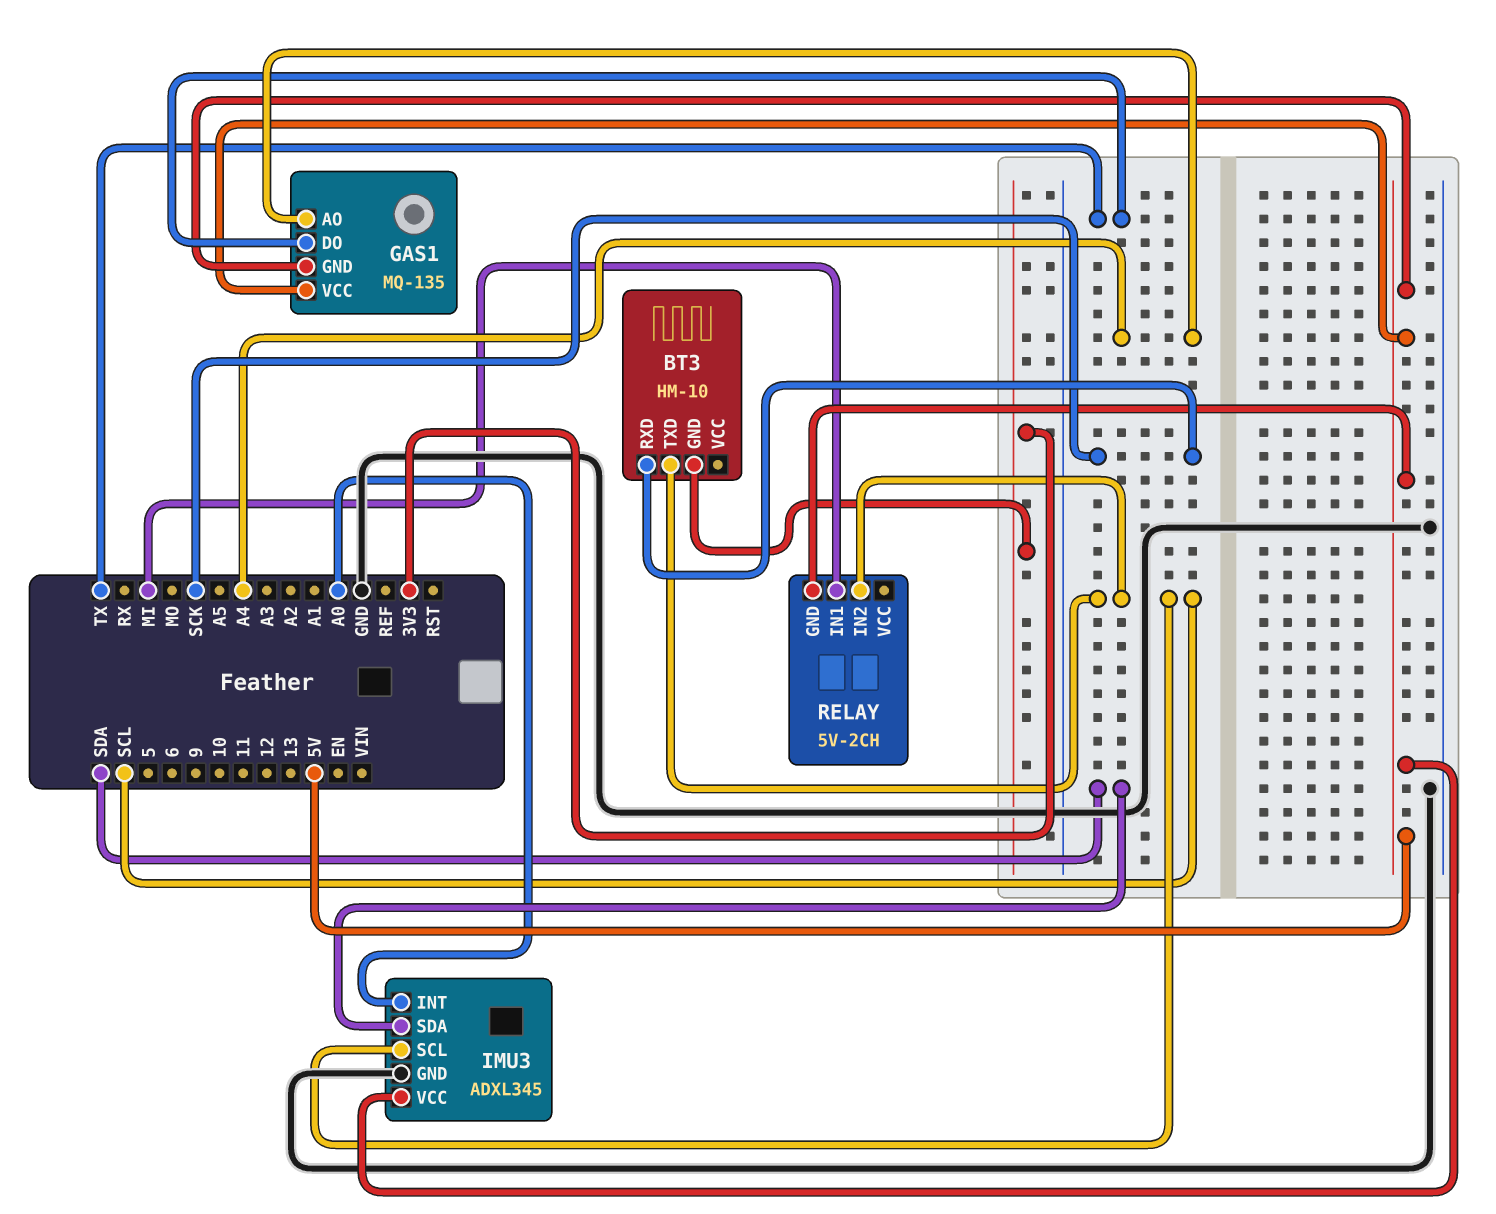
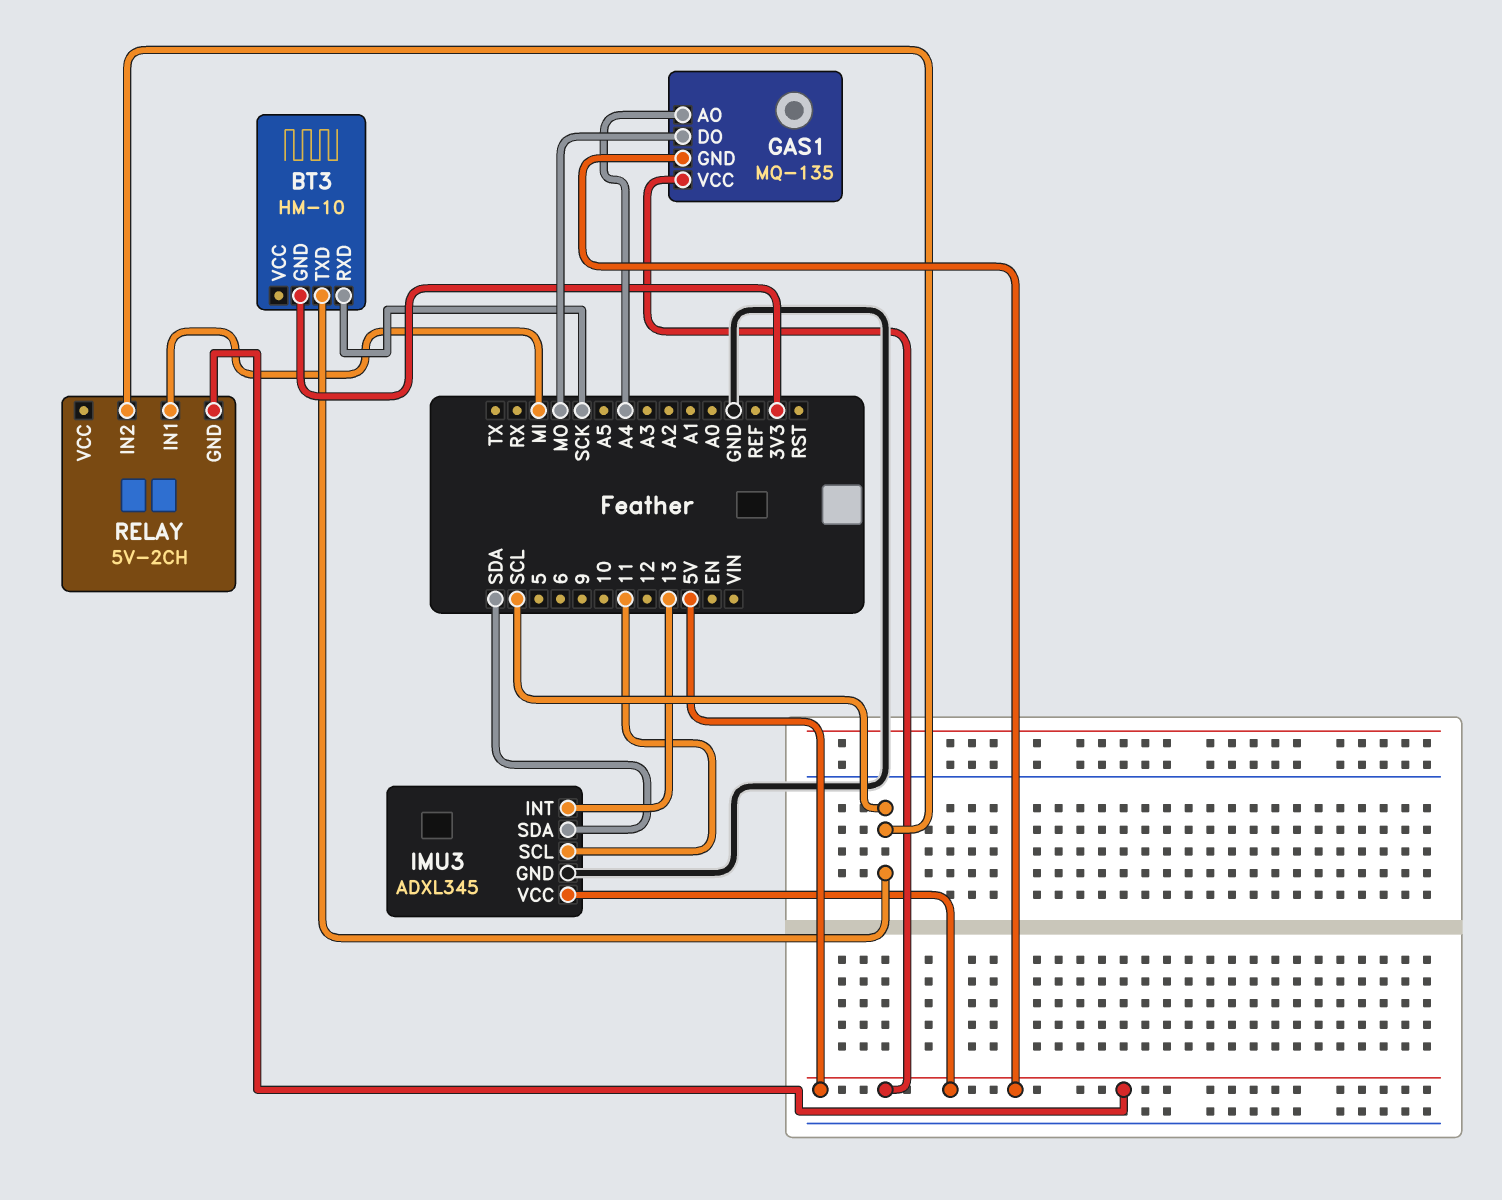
GAS1 pin DO: TX -> MO
IMU3 pin INT: A0 -> 13
IMU3 pin SCL: SCL -> 11

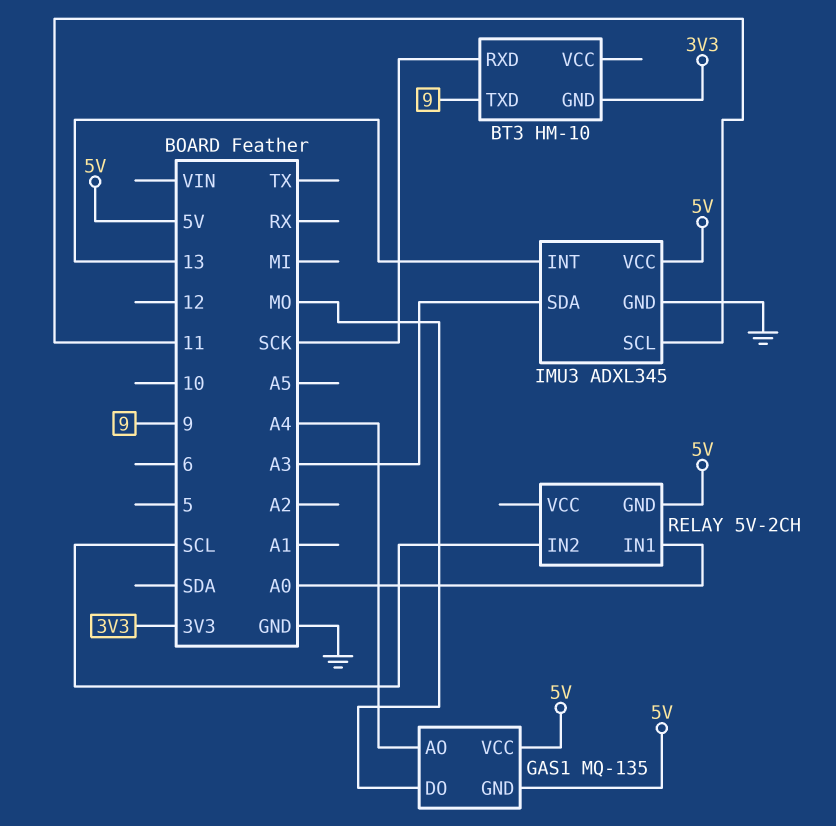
BT3 pin TXD: SCL -> 9
IMU3 pin SDA: SDA -> A3
RELAY pin IN1: MI -> A0

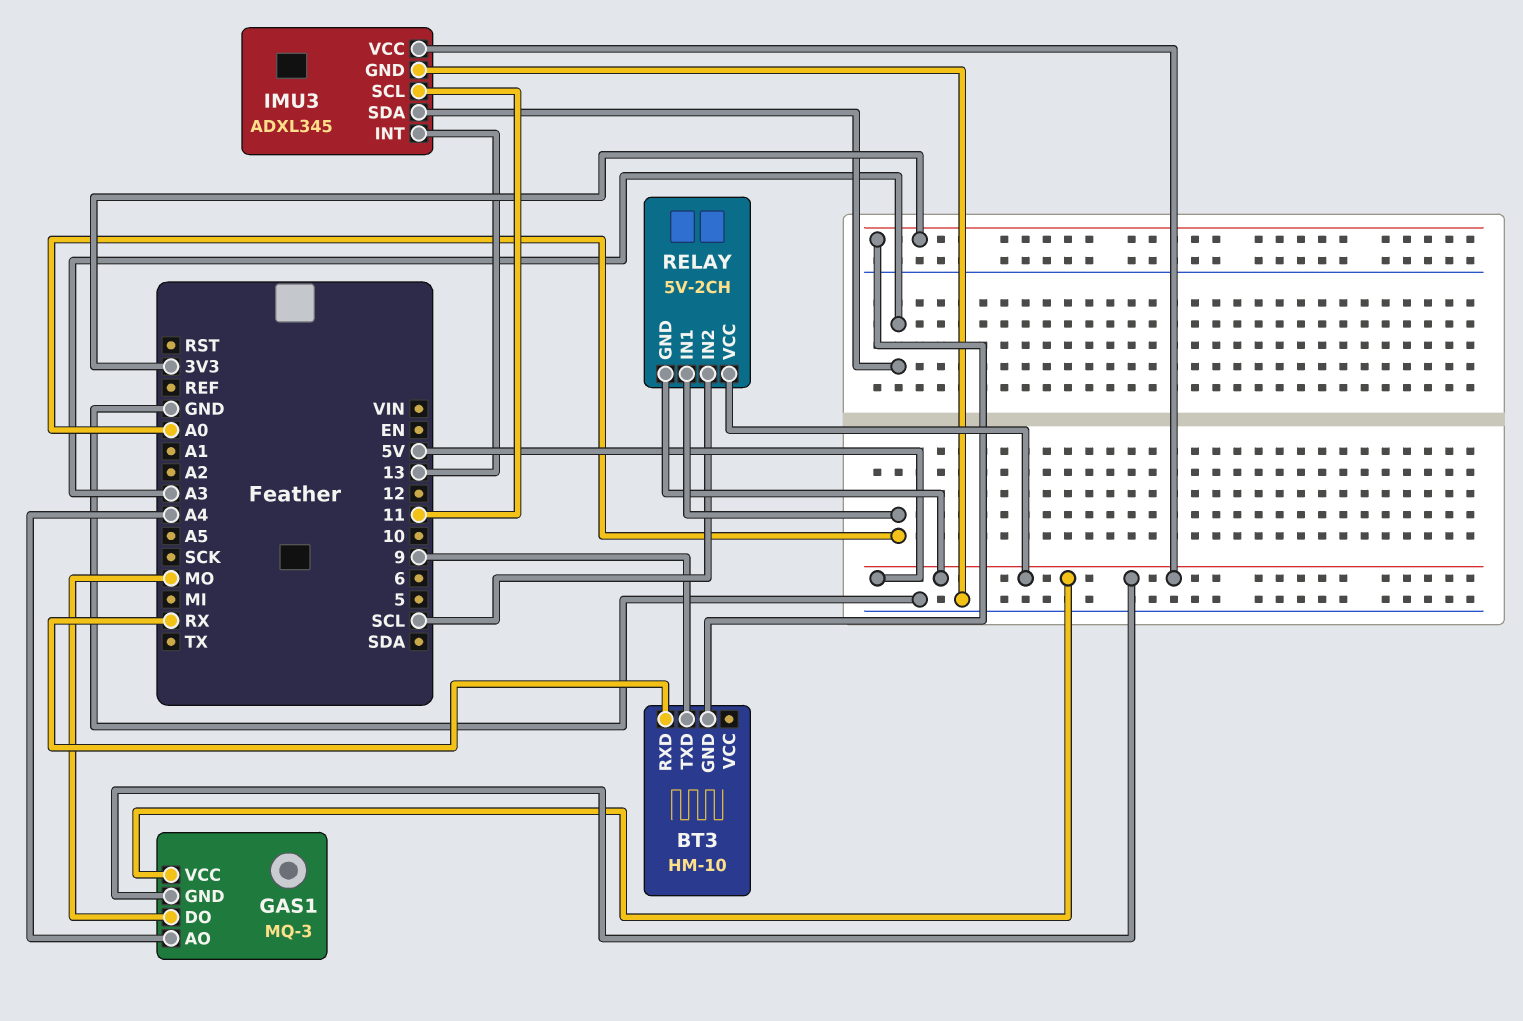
BT3 pin RXD: SCK -> RX
GAS1: MQ-135 -> MQ-3
RELAY pin VCC: none -> 5V

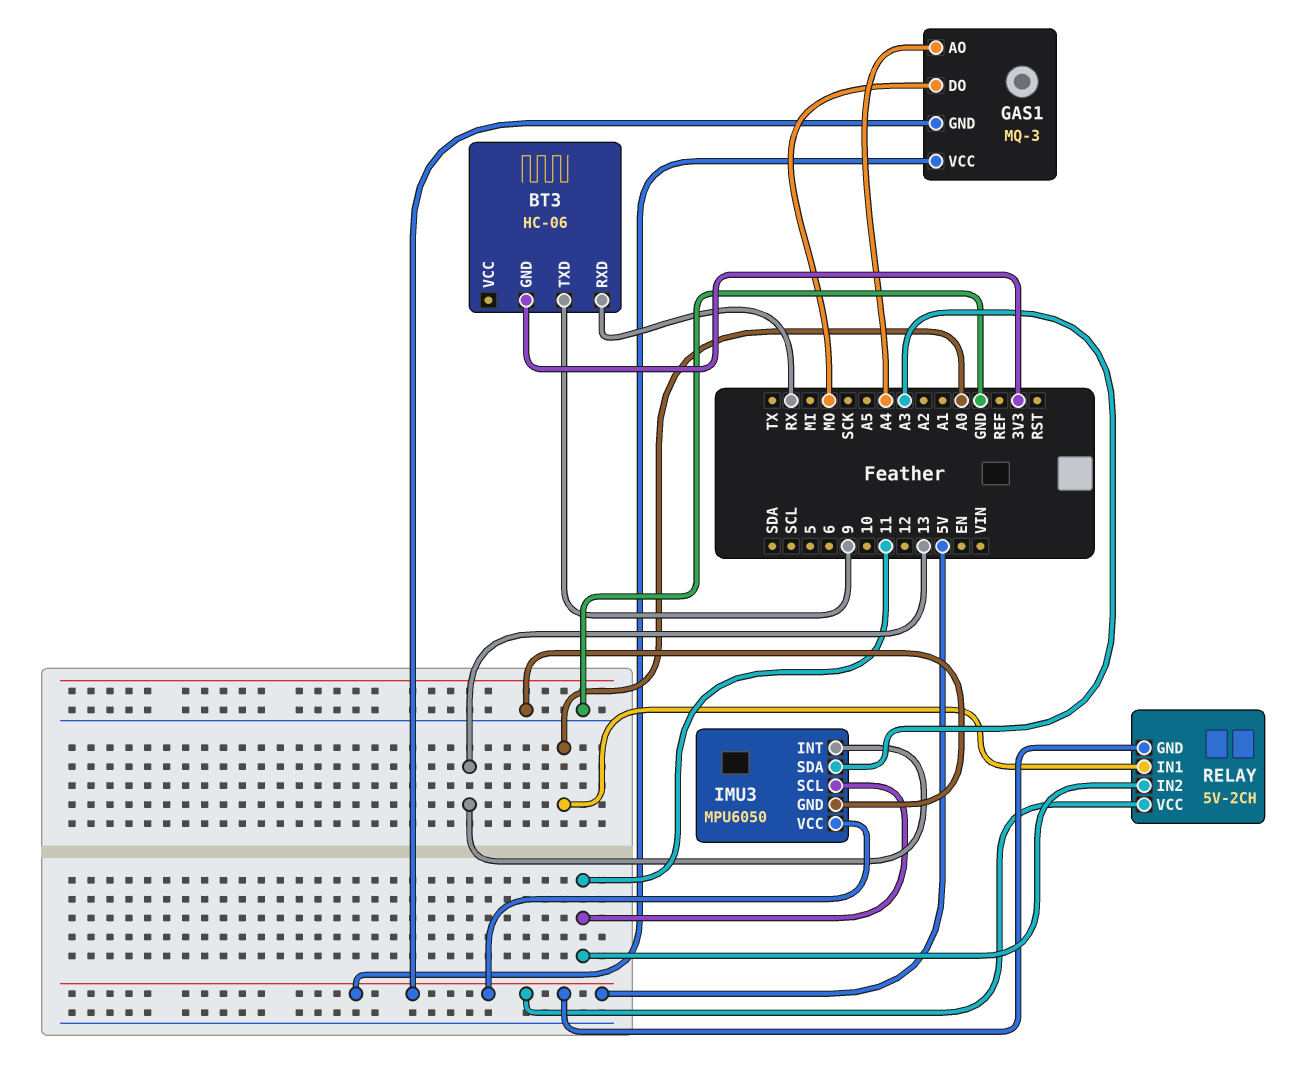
BT3: HM-10 -> HC-06
IMU3: ADXL345 -> MPU6050
RELAY pin IN2: SCL -> 11

